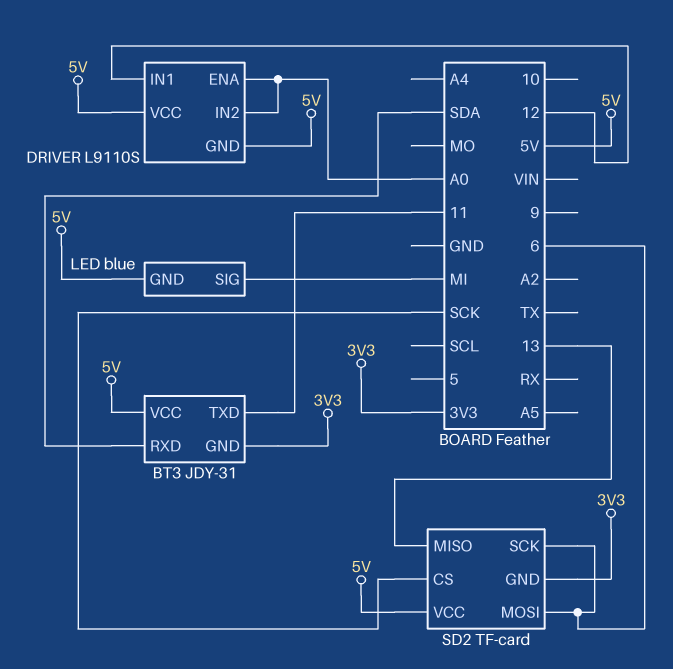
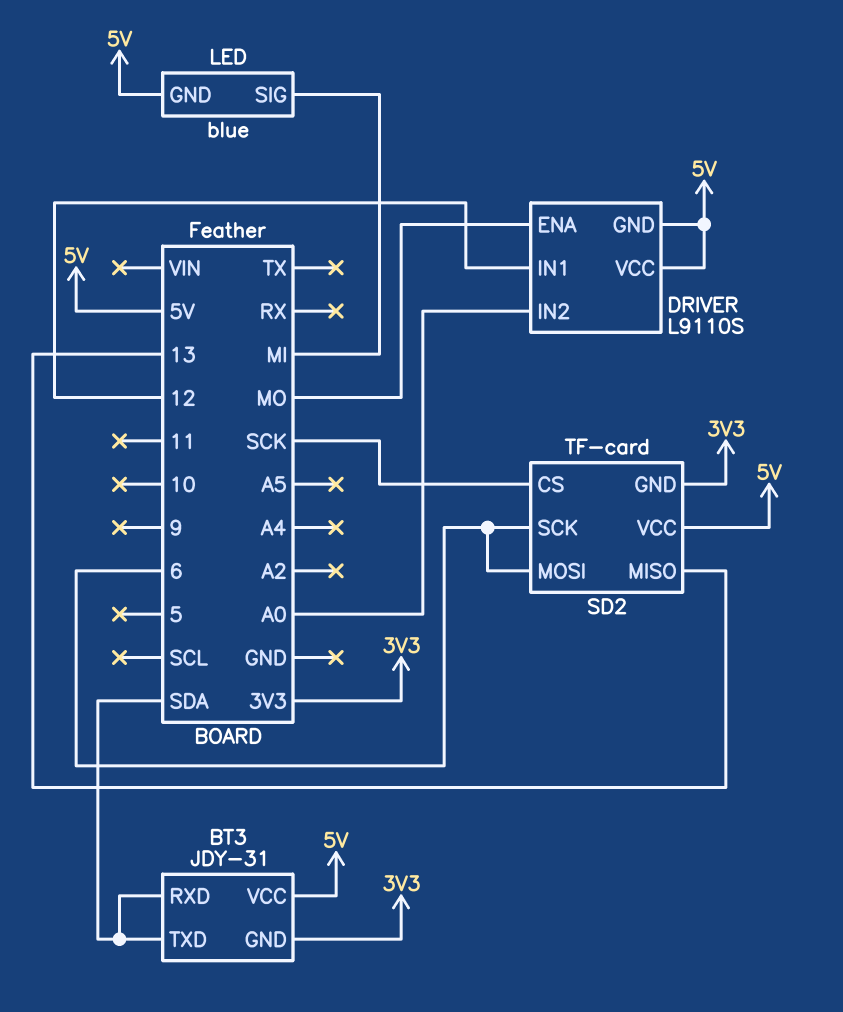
BT3 pin TXD: 11 -> SDA
DRIVER pin ENA: A0 -> MO

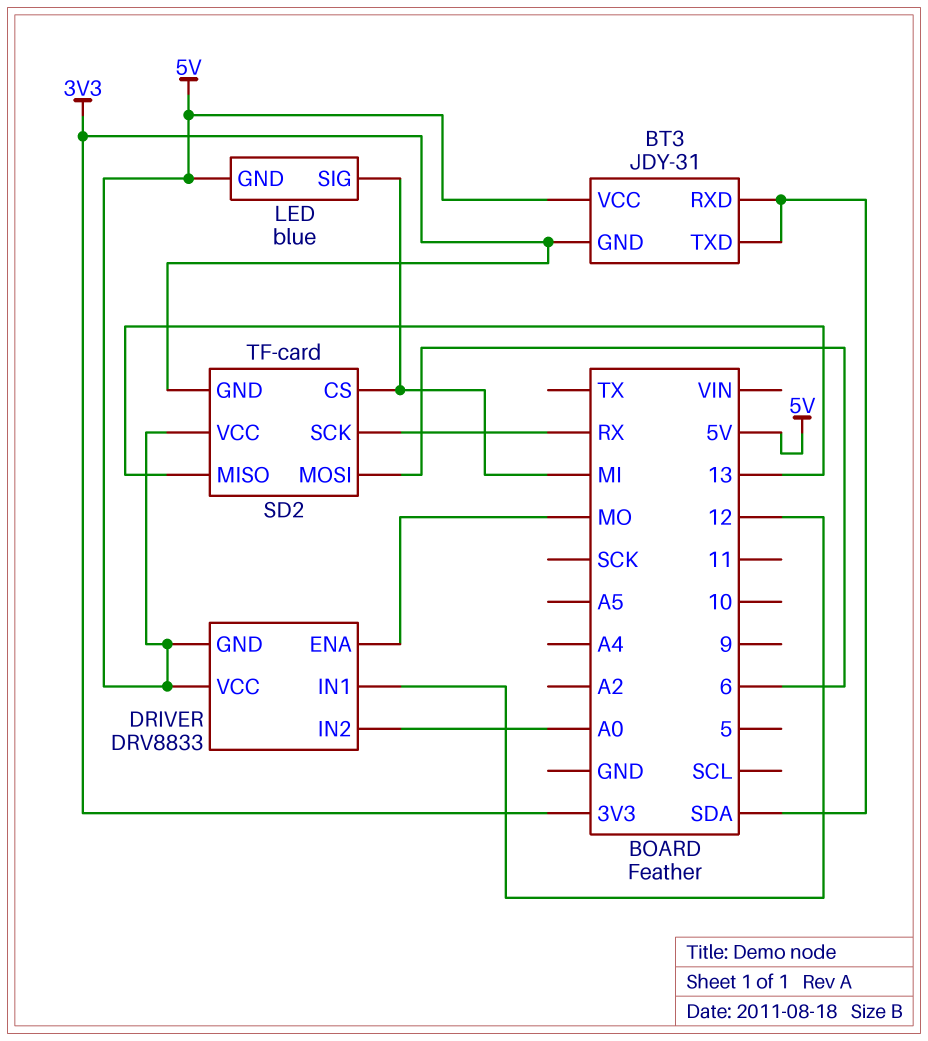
DRIVER: L9110S -> DRV8833
SD2 pin CS: SCK -> MI
SD2 pin SCK: 6 -> RX

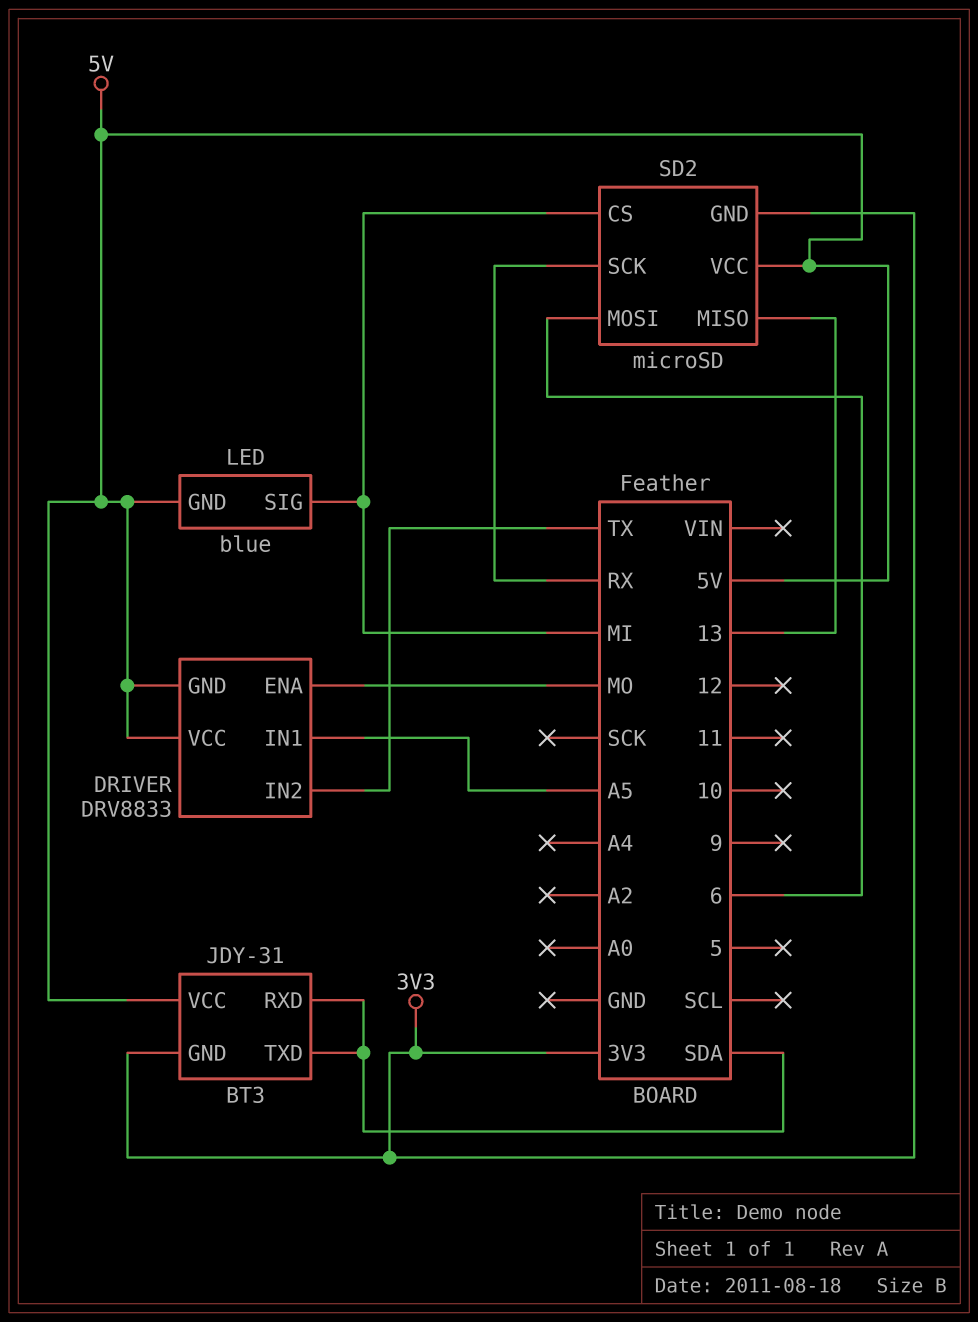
DRIVER pin IN1: 12 -> A5
DRIVER pin IN2: A0 -> TX
SD2: TF-card -> microSD

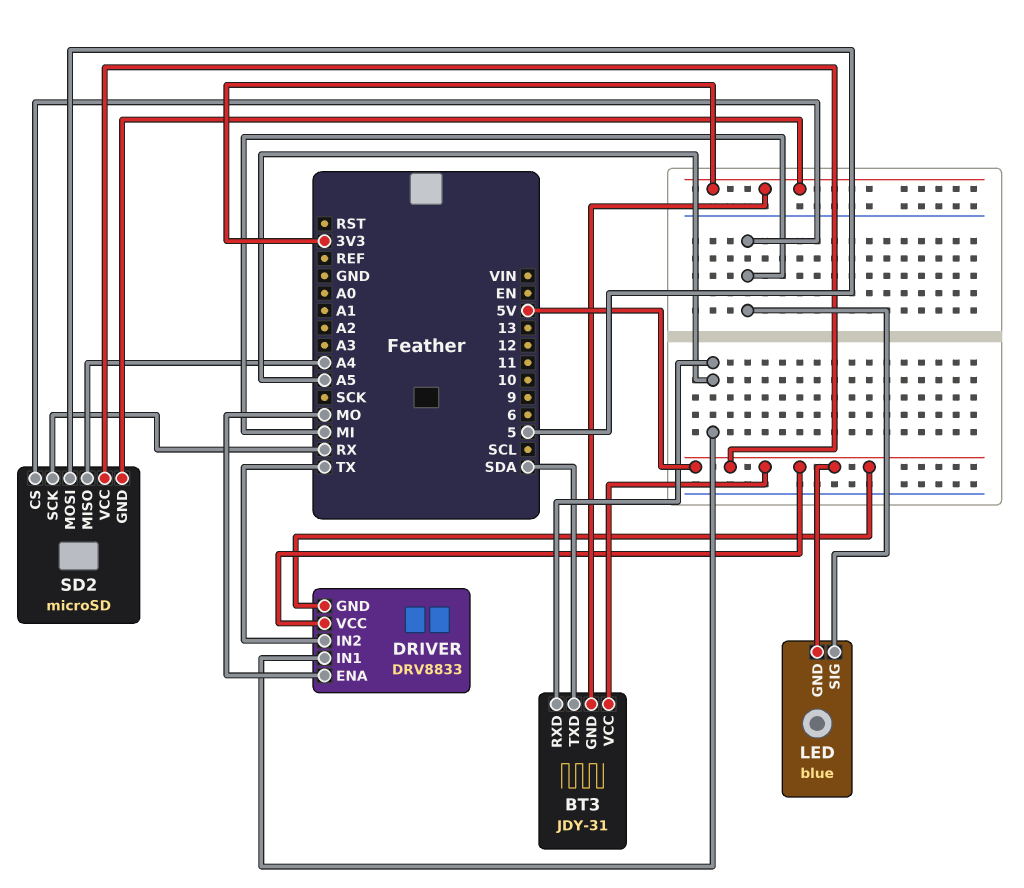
BT3 pin RXD: SDA -> A5
SD2 pin MISO: 13 -> A4
SD2 pin MOSI: 6 -> 5

